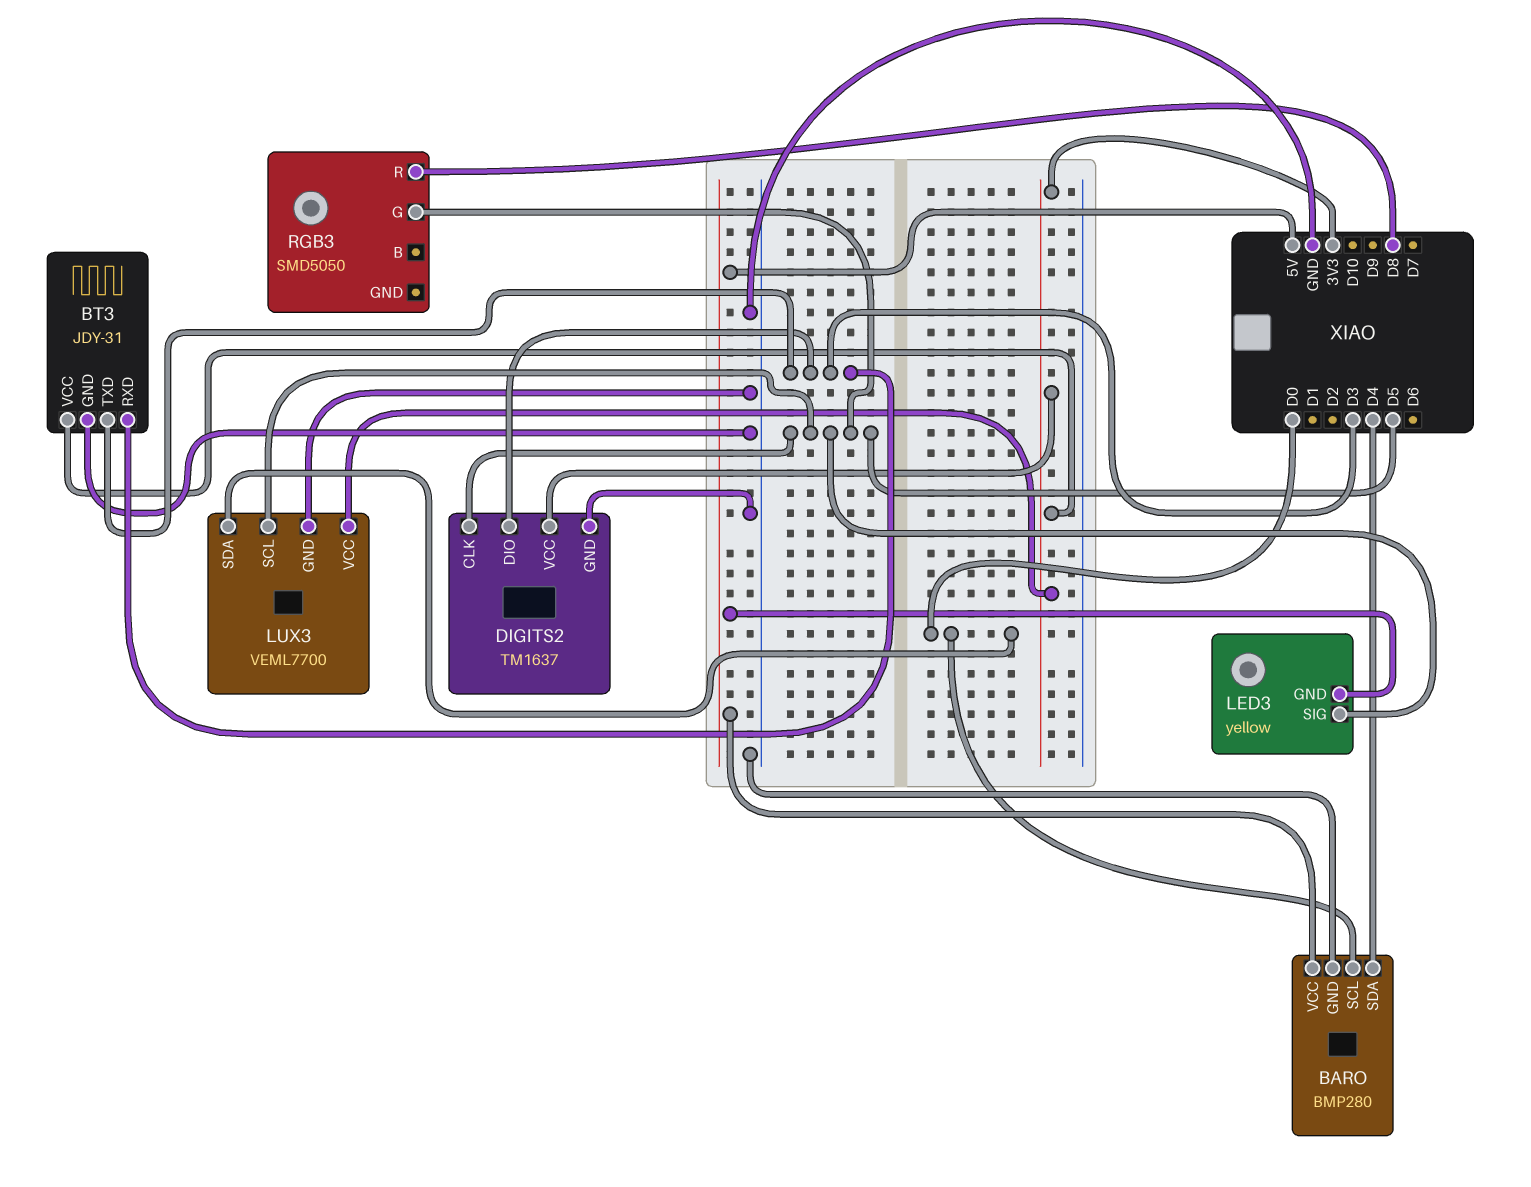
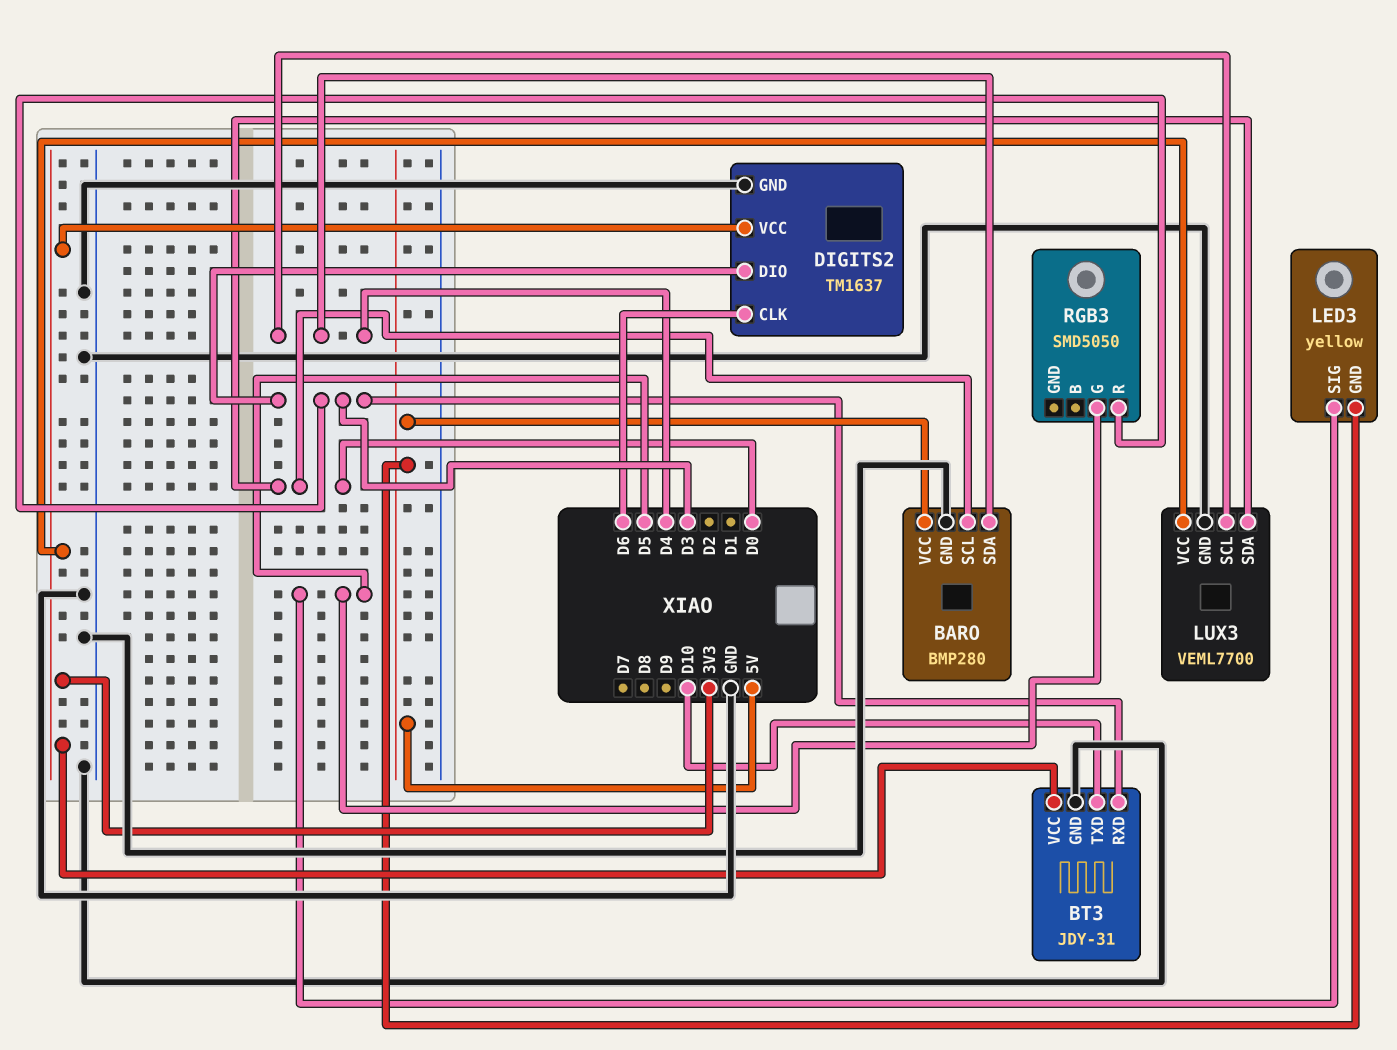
BT3 pin TXD: D3 -> D10
DIGITS2 pin CLK: D5 -> D6
LUX3 pin SCL: D5 -> D4
RGB3 pin R: D8 -> D3

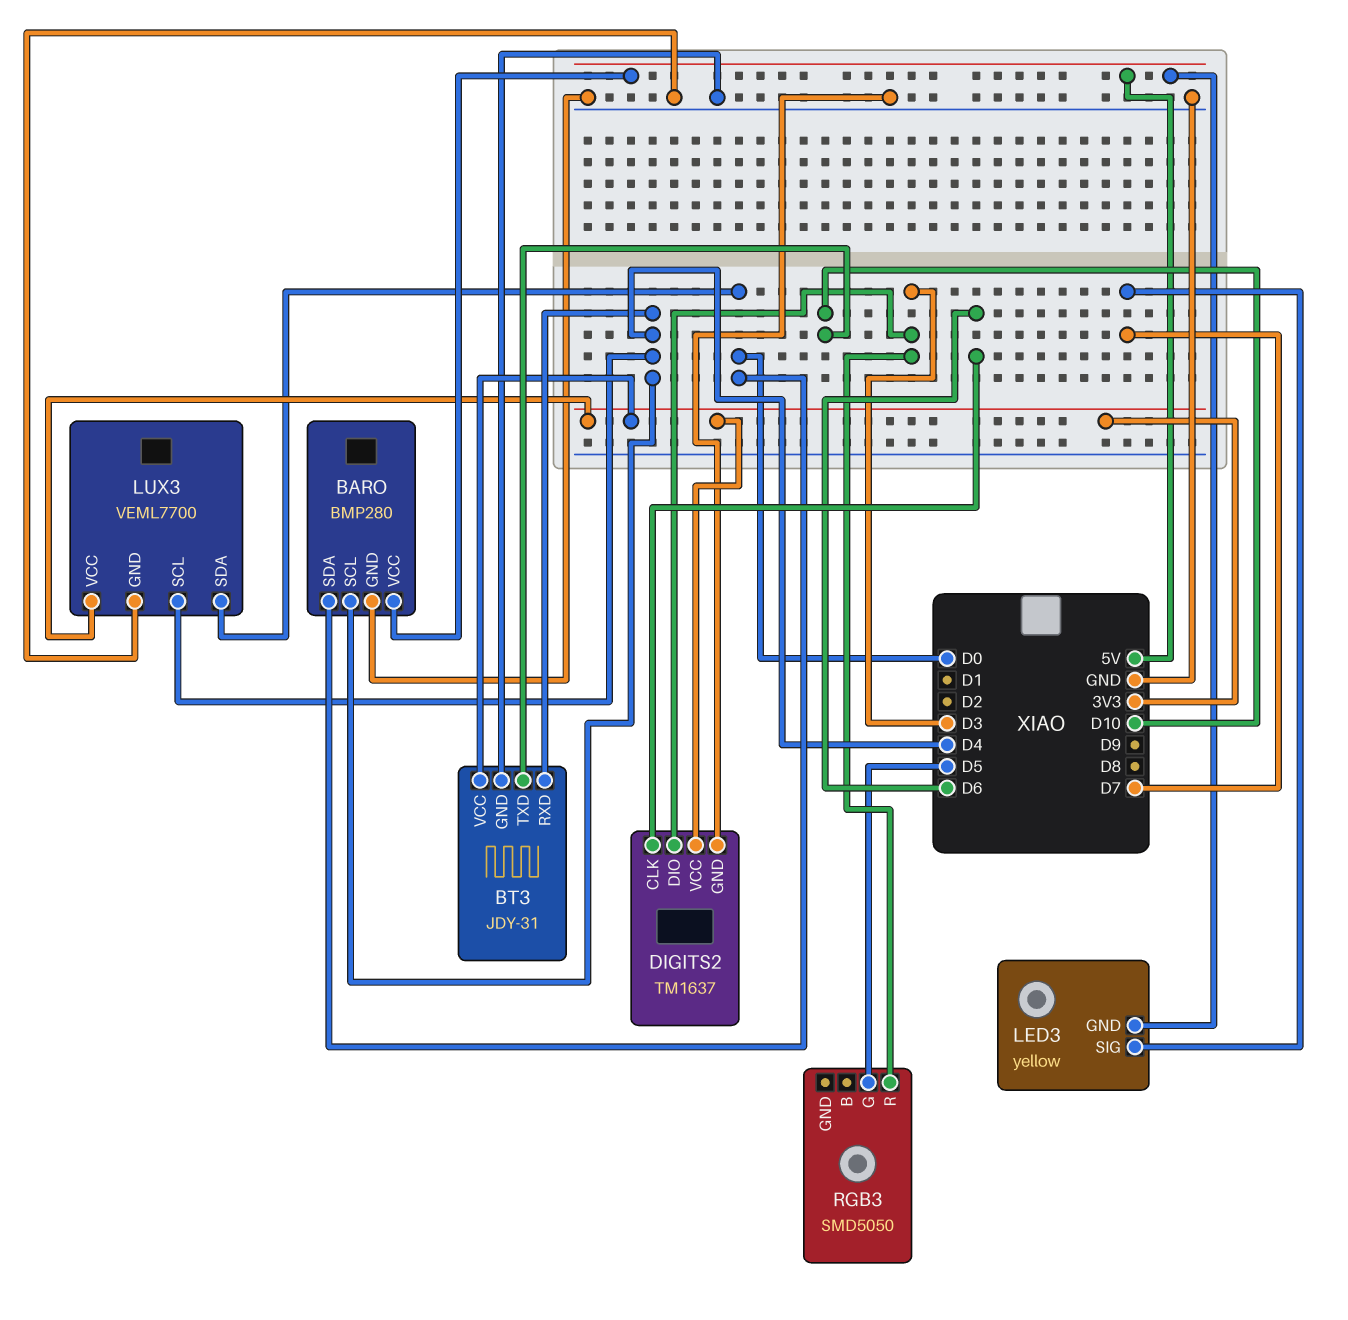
BARO pin SCL: D0 -> D4
BARO pin SDA: D4 -> D0
BT3 pin RXD: D3 -> D4
LED3 pin SIG: D5 -> D7

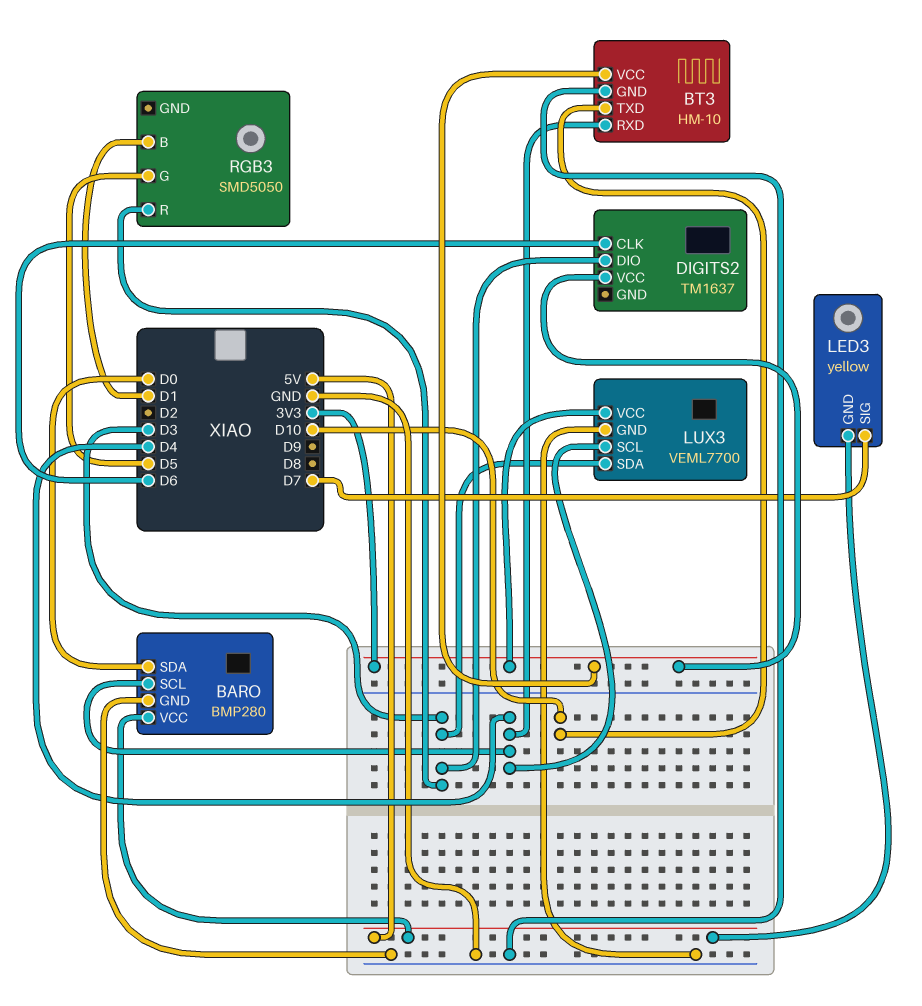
BT3: JDY-31 -> HM-10
DIGITS2 pin GND: GND -> none
LUX3 pin SDA: D0 -> D3
RGB3 pin B: none -> D1

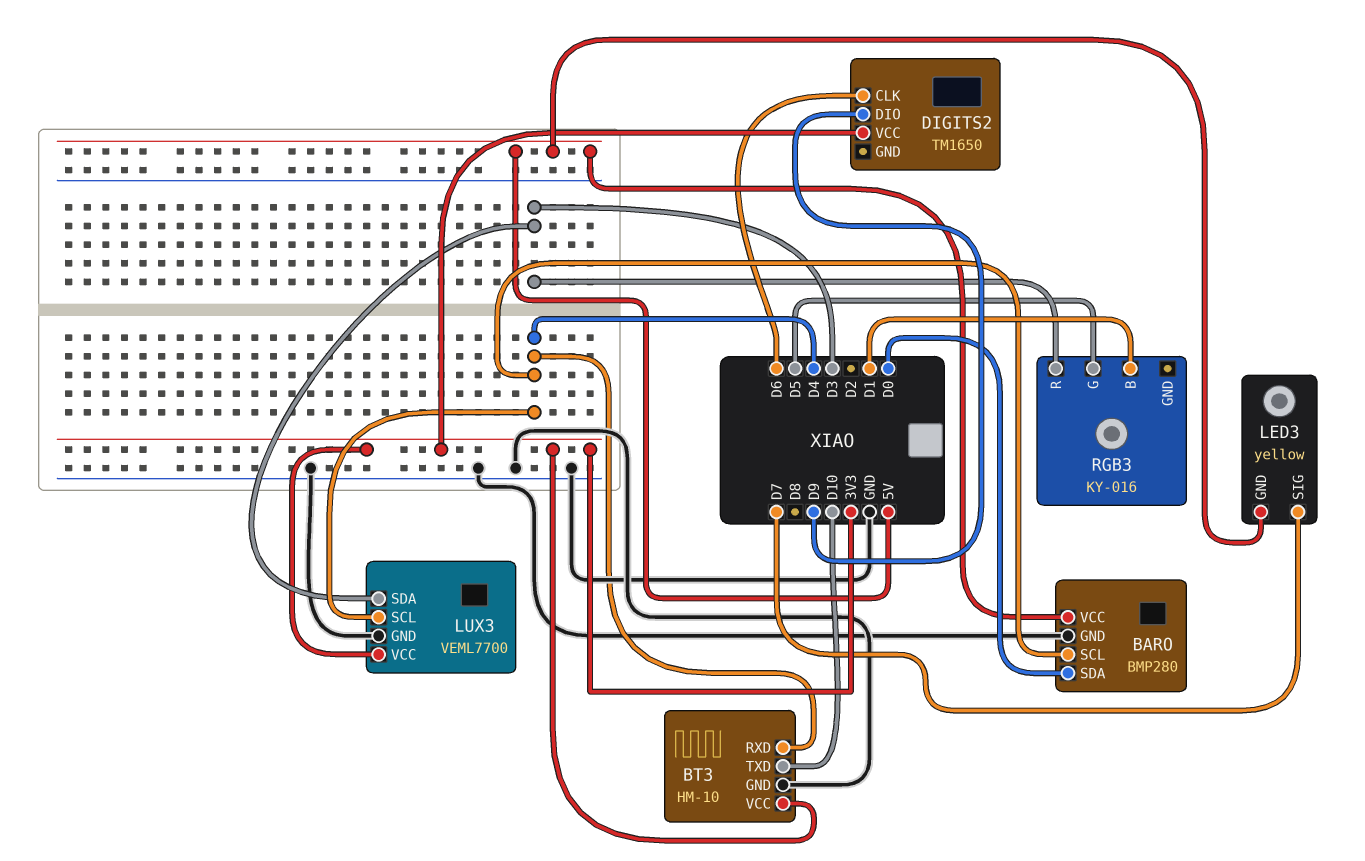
DIGITS2: TM1637 -> TM1650
DIGITS2 pin DIO: D3 -> D9
RGB3: SMD5050 -> KY-016

